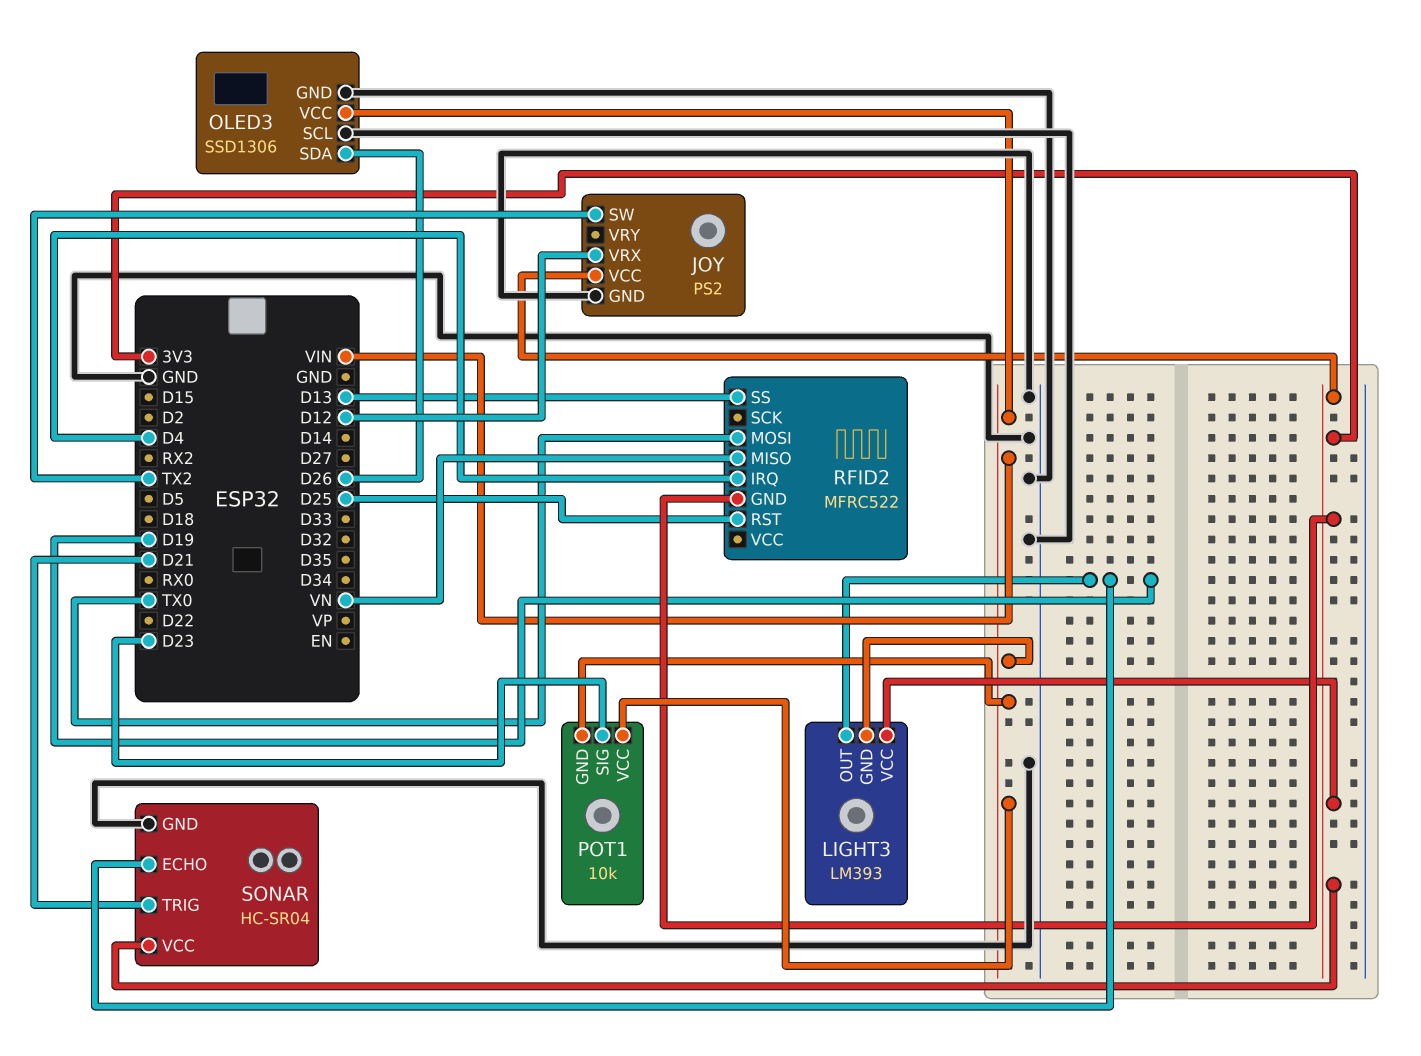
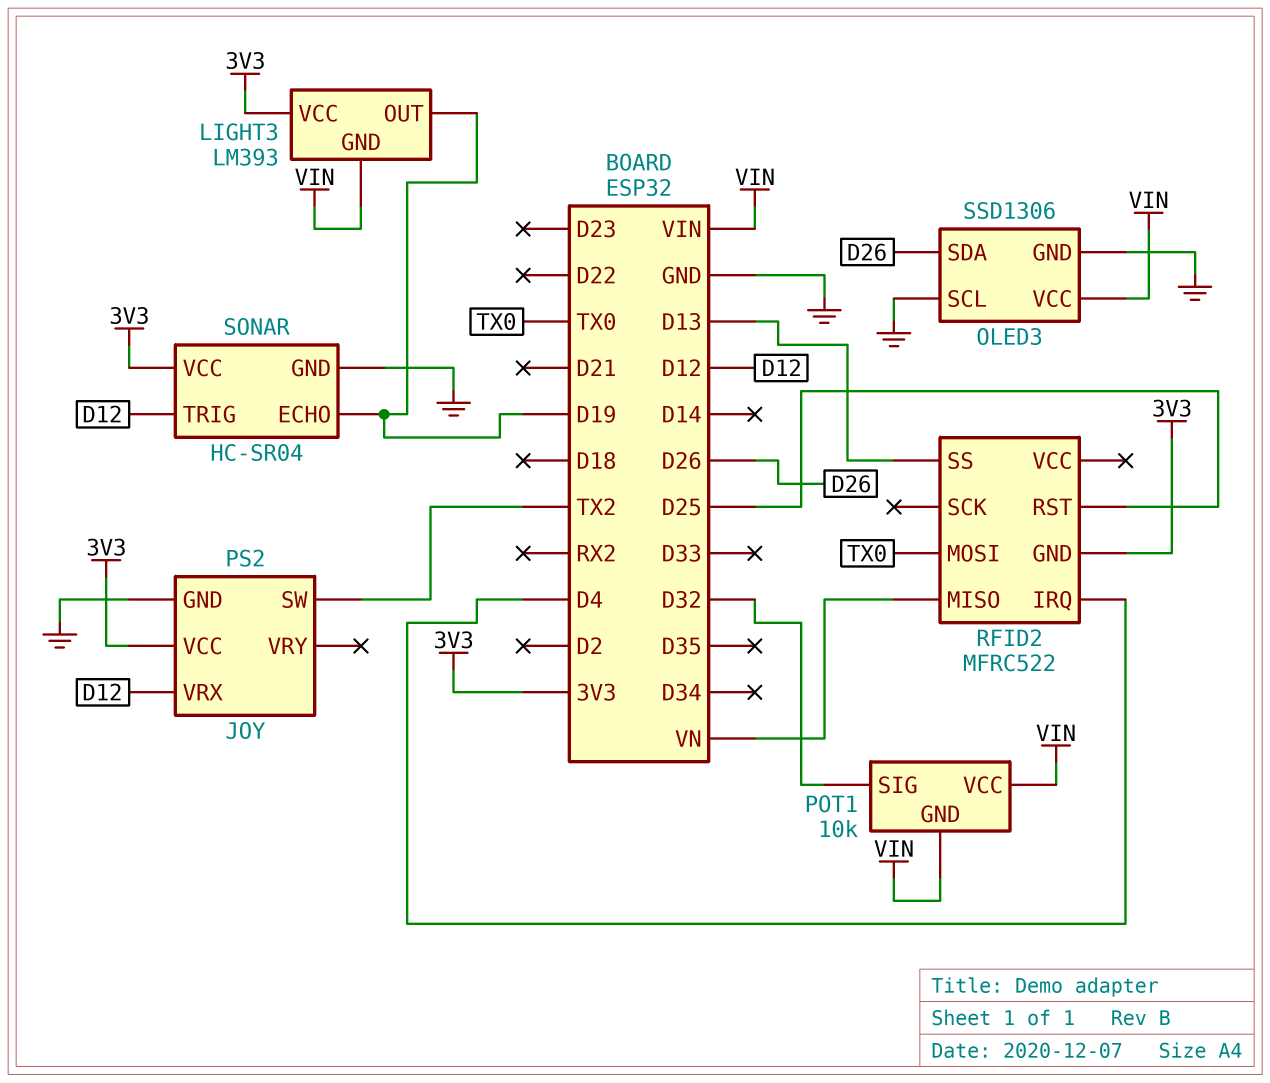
POT1 pin SIG: D23 -> D32
SONAR pin TRIG: D21 -> D12

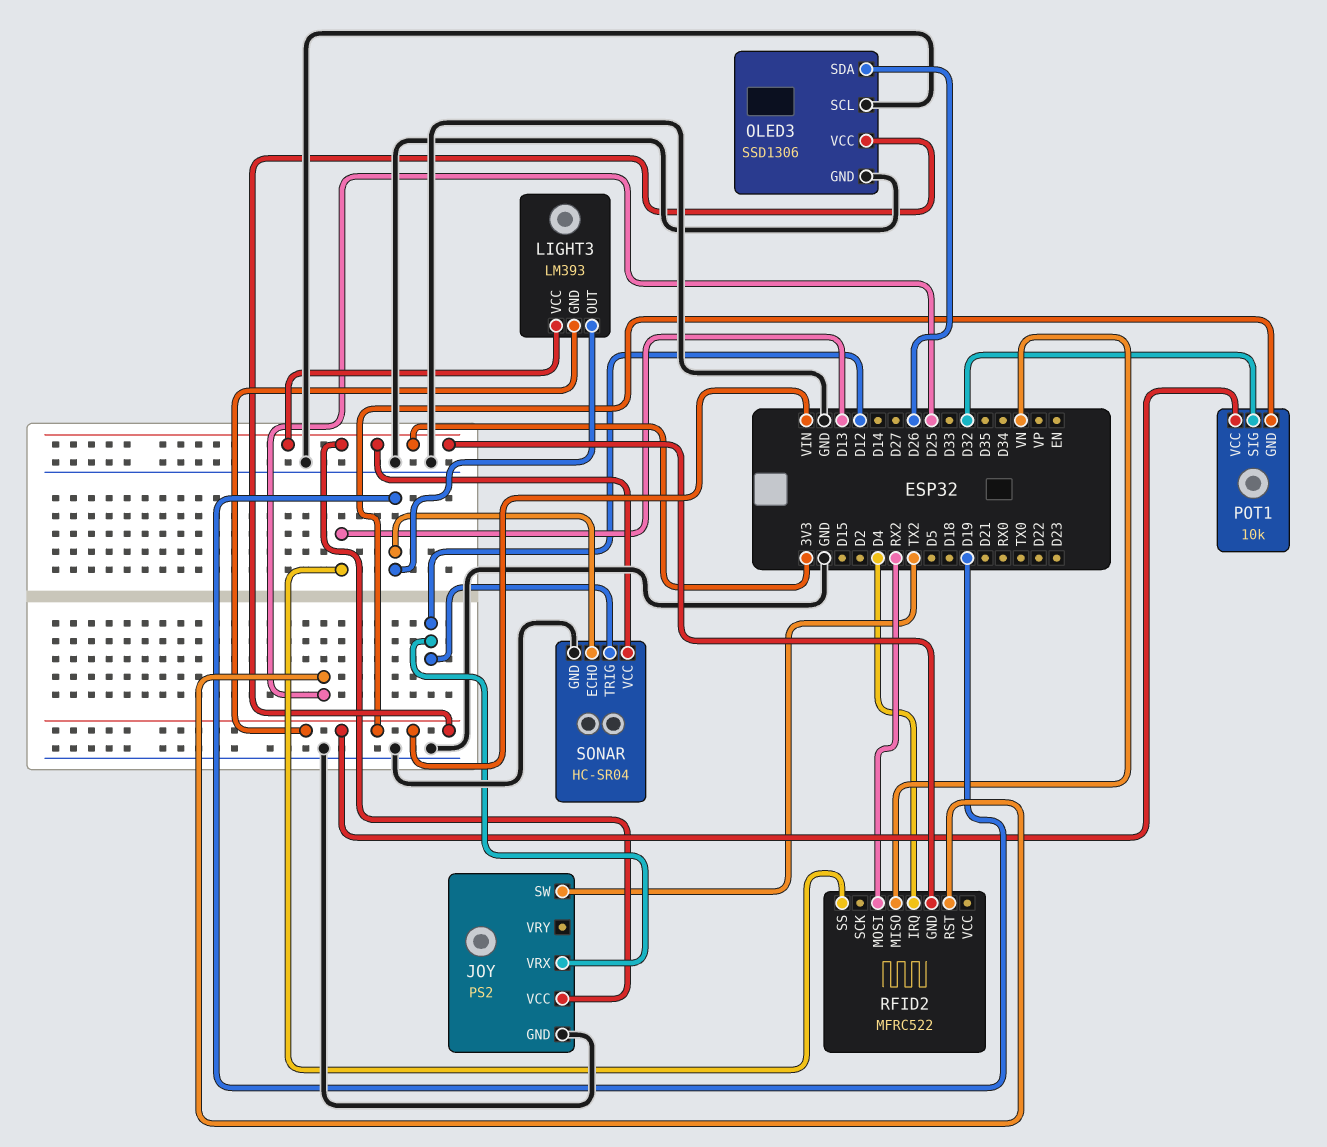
RFID2 pin MOSI: TX0 -> RX2

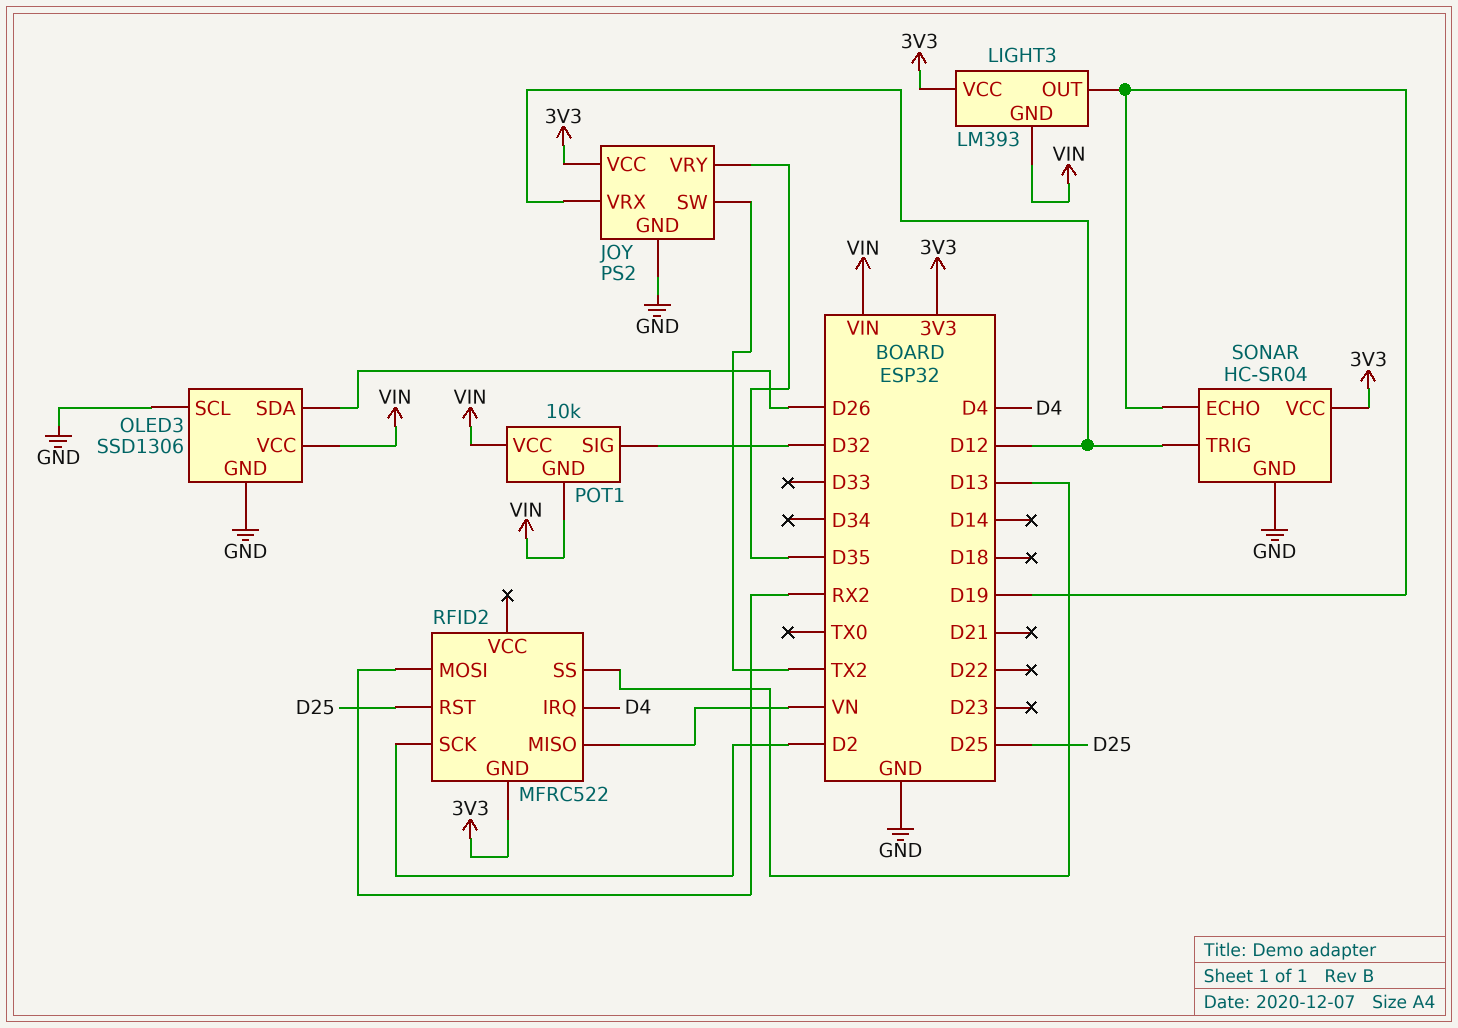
JOY pin VRY: none -> D35
RFID2 pin SCK: none -> D2

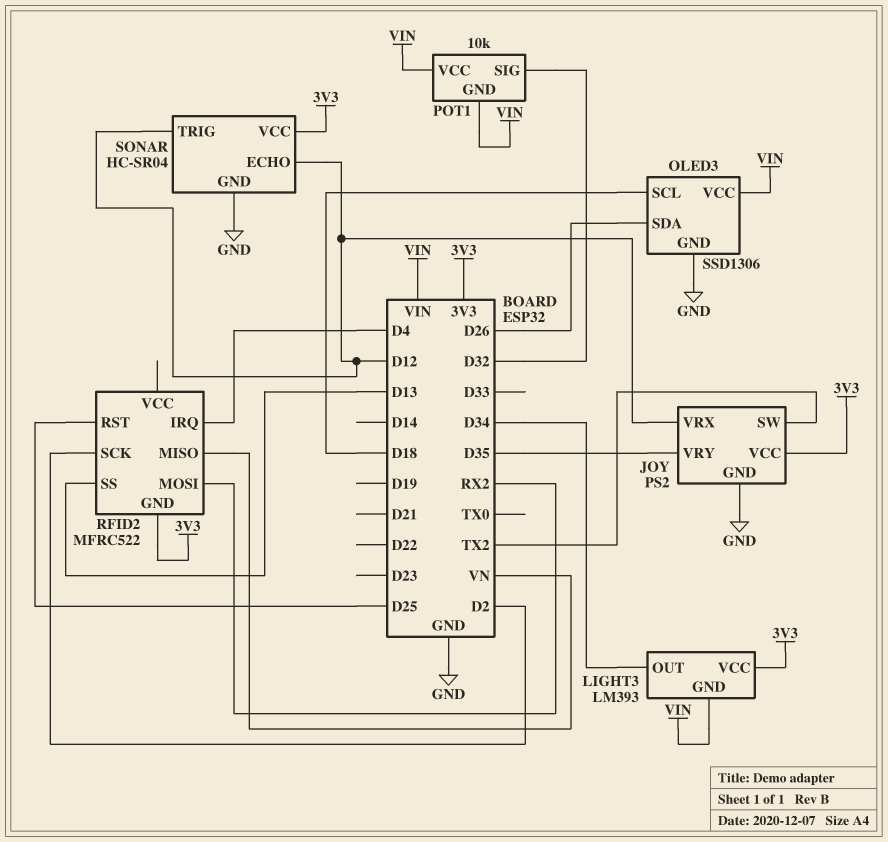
LIGHT3 pin OUT: D19 -> D34
OLED3 pin SCL: GND -> D18
SONAR pin ECHO: D19 -> D12

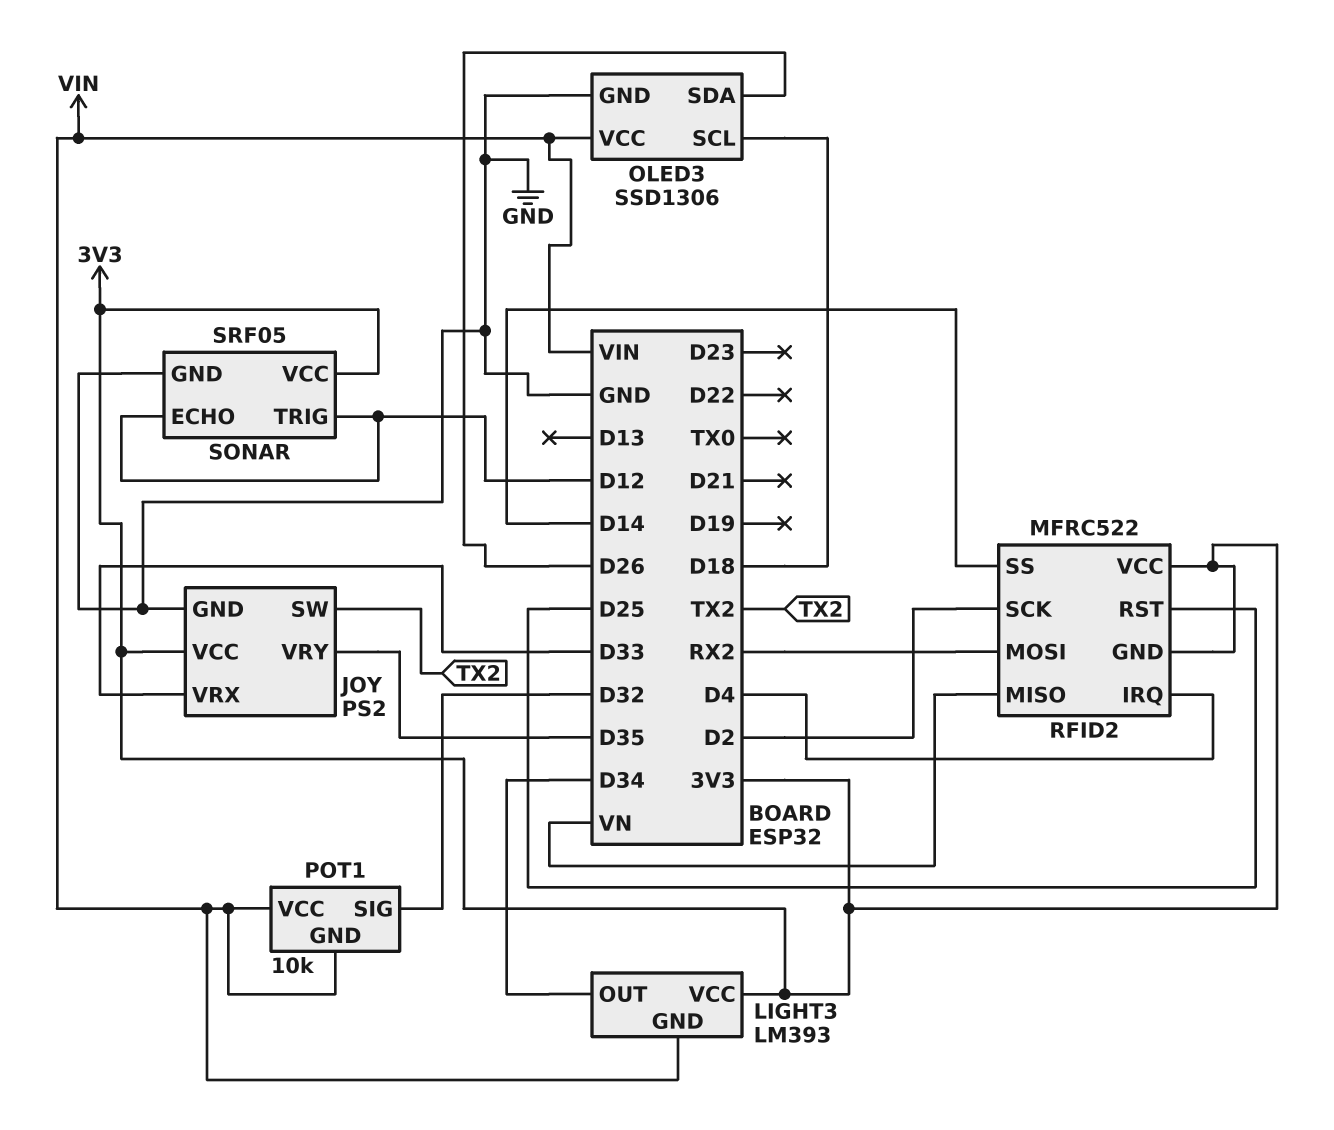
JOY pin VRX: D12 -> D33
RFID2 pin SS: D13 -> D14
RFID2 pin VCC: none -> 3V3
SONAR: HC-SR04 -> SRF05

